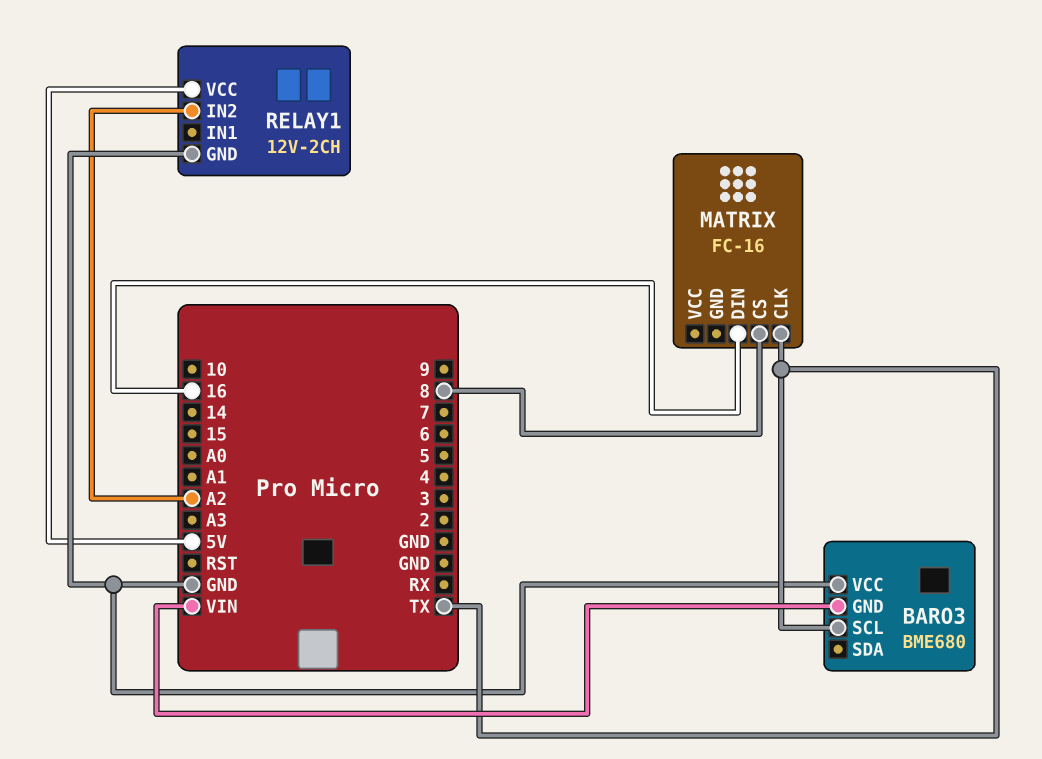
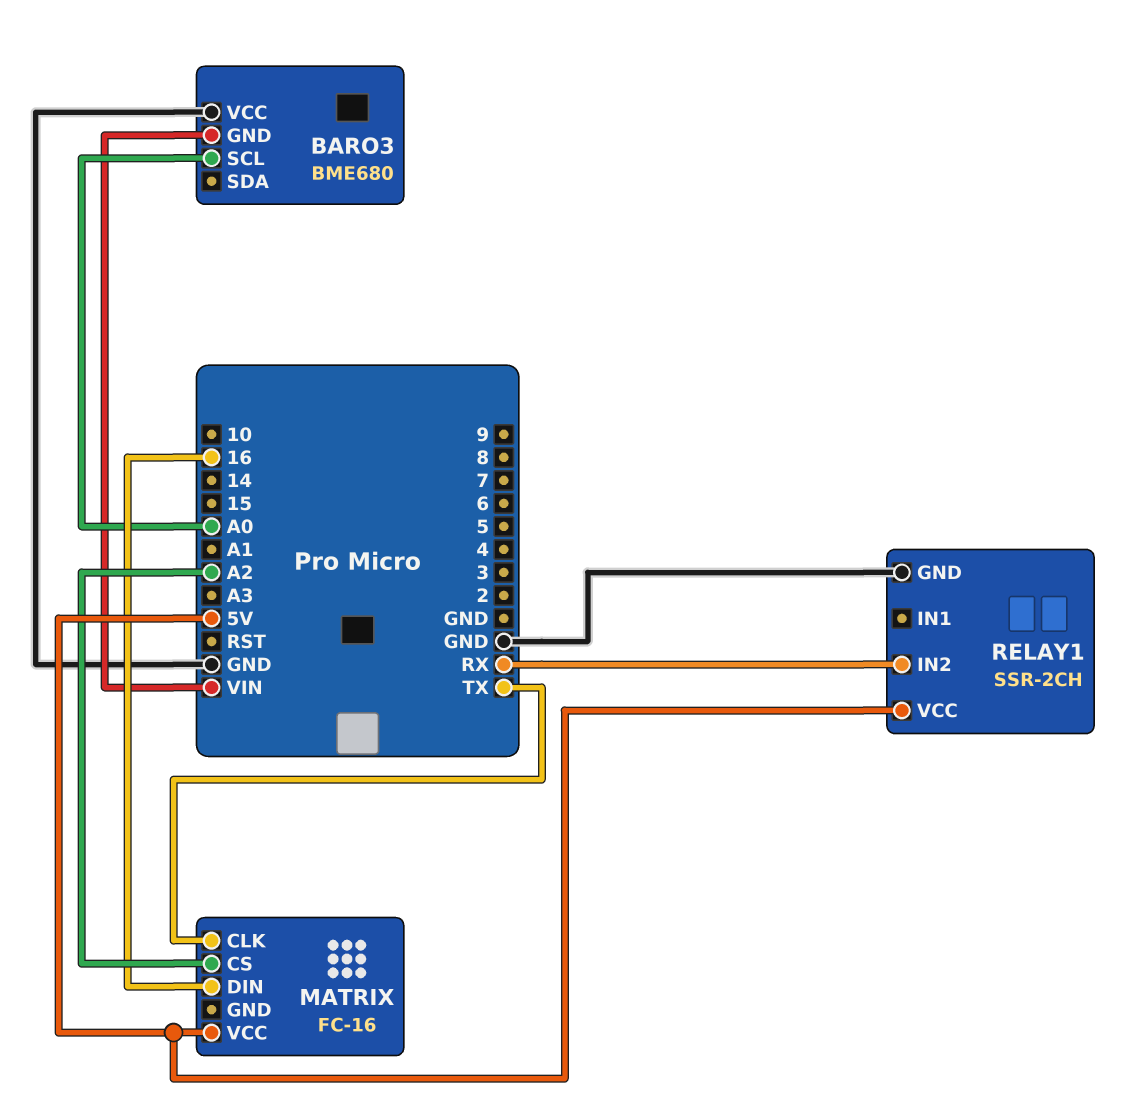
BARO3 pin SCL: TX -> A0
MATRIX pin CS: 8 -> A2
MATRIX pin VCC: none -> 5V
RELAY1: 12V-2CH -> SSR-2CH
RELAY1 pin IN2: A2 -> RX

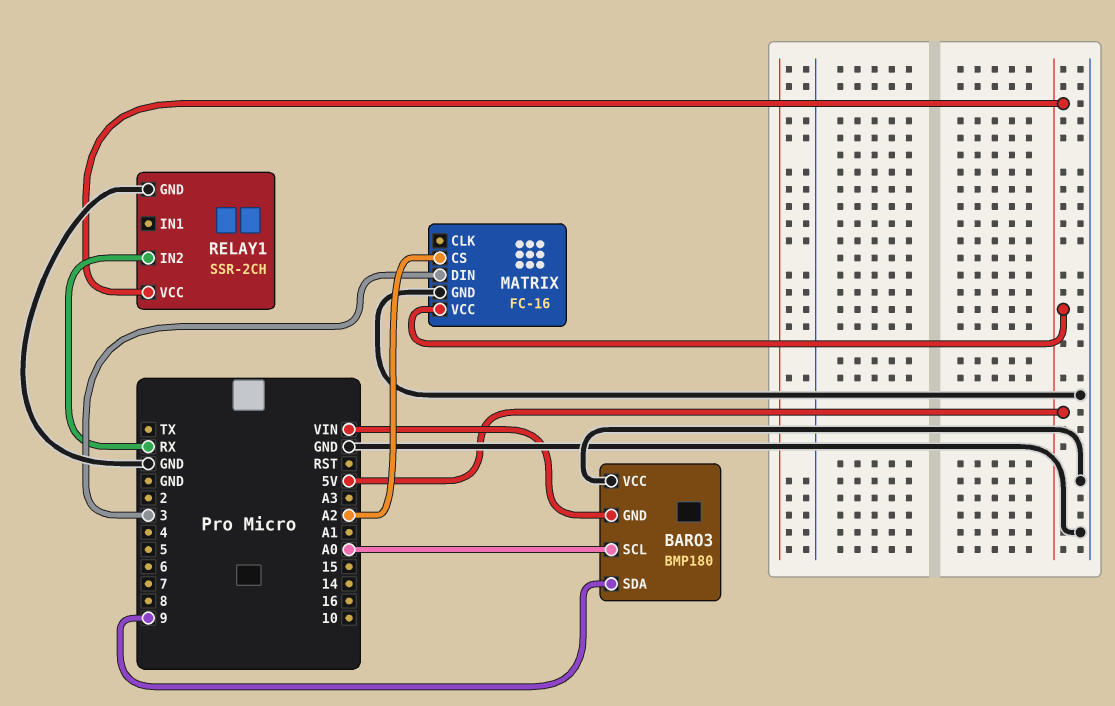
BARO3: BME680 -> BMP180
BARO3 pin SDA: none -> 9
MATRIX pin CLK: TX -> none
MATRIX pin DIN: 16 -> 3
MATRIX pin GND: none -> GND

